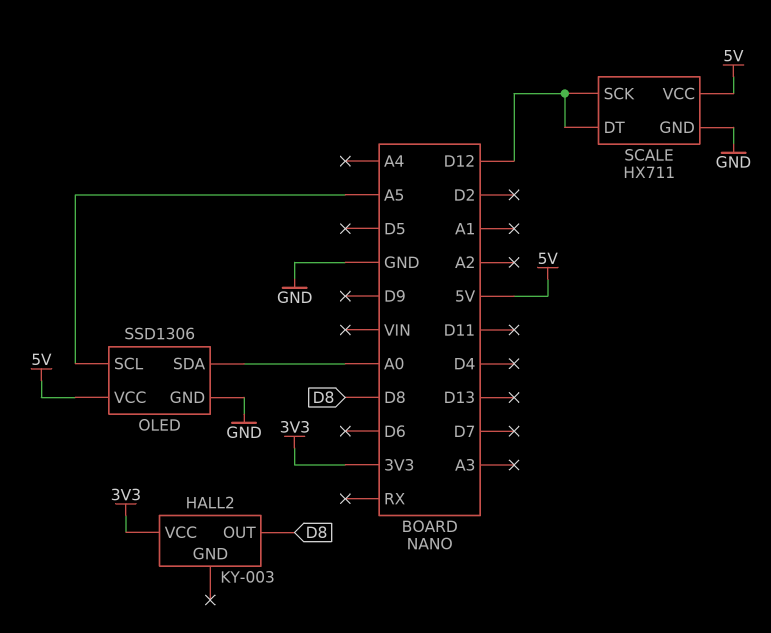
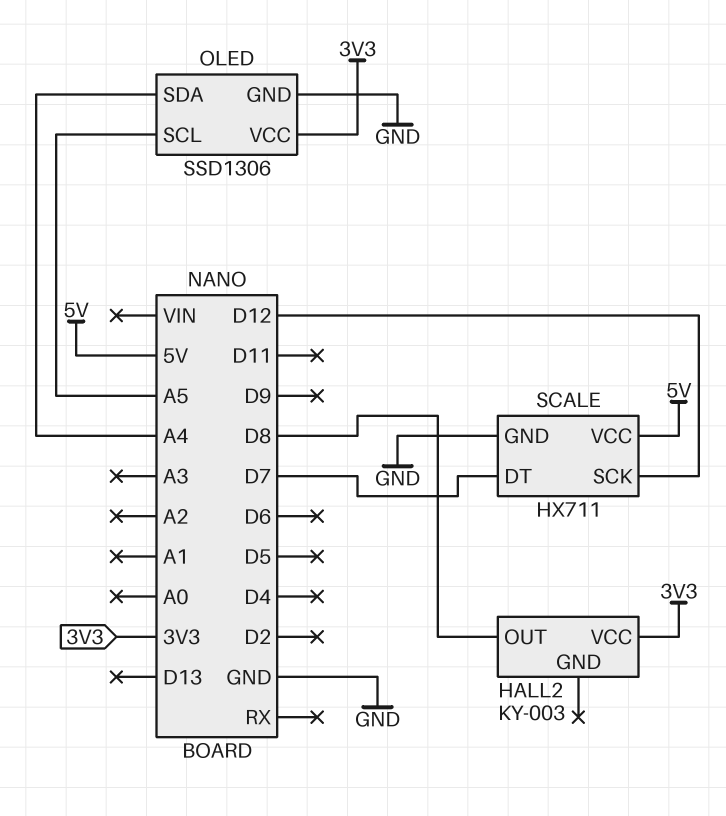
OLED pin SDA: A0 -> A4
OLED pin VCC: 5V -> 3V3
SCALE pin DT: D12 -> D7

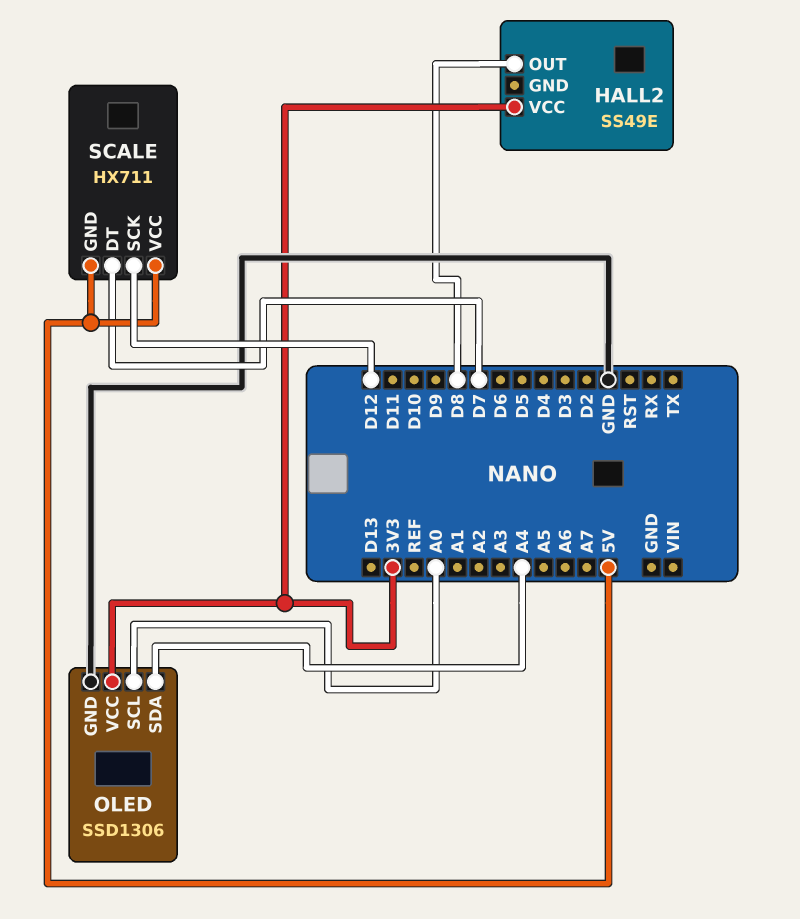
HALL2: KY-003 -> SS49E
OLED pin SCL: A5 -> A0
SCALE pin GND: GND -> 5V

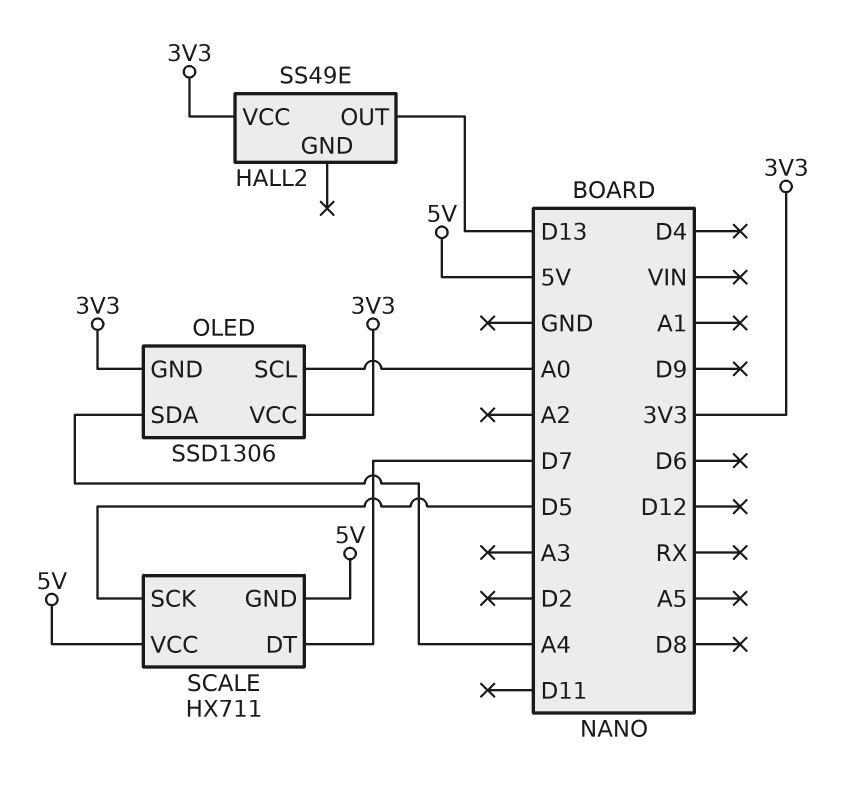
HALL2 pin OUT: D8 -> D13
OLED pin GND: GND -> 3V3
SCALE pin SCK: D12 -> D5

